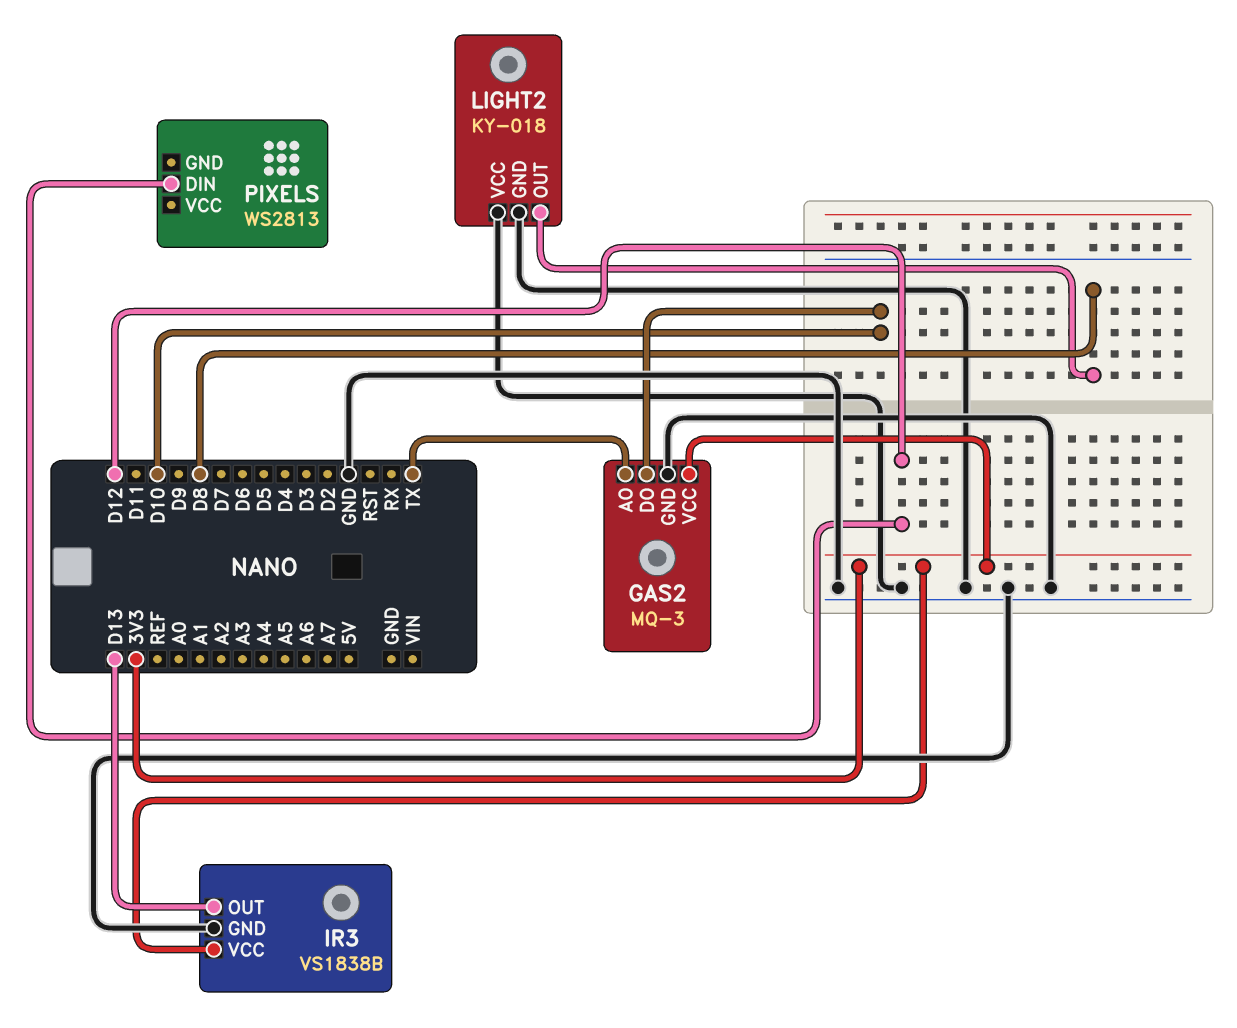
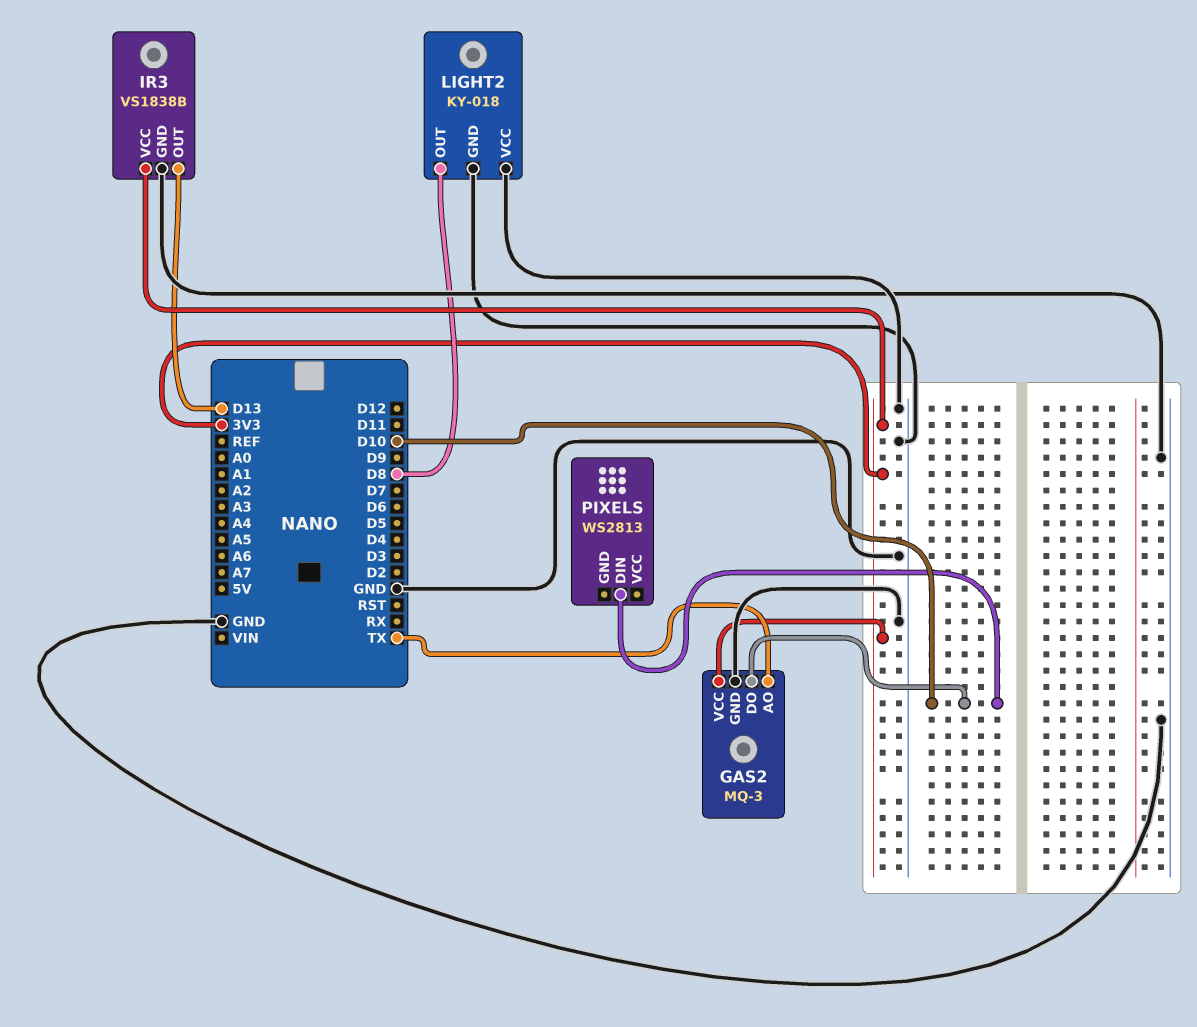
PIXELS pin DIN: D12 -> D10

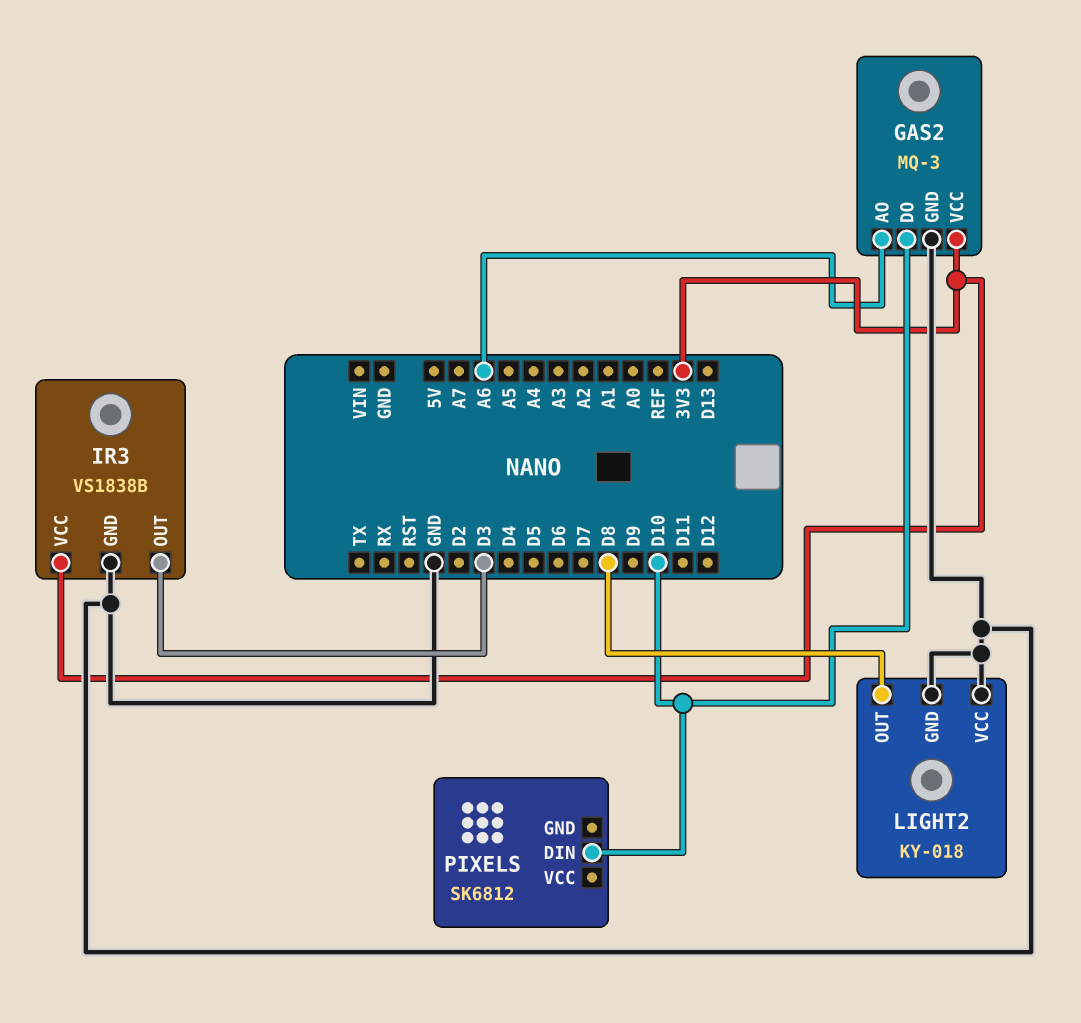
GAS2 pin AO: TX -> A6
IR3 pin OUT: D13 -> D3
PIXELS: WS2813 -> SK6812

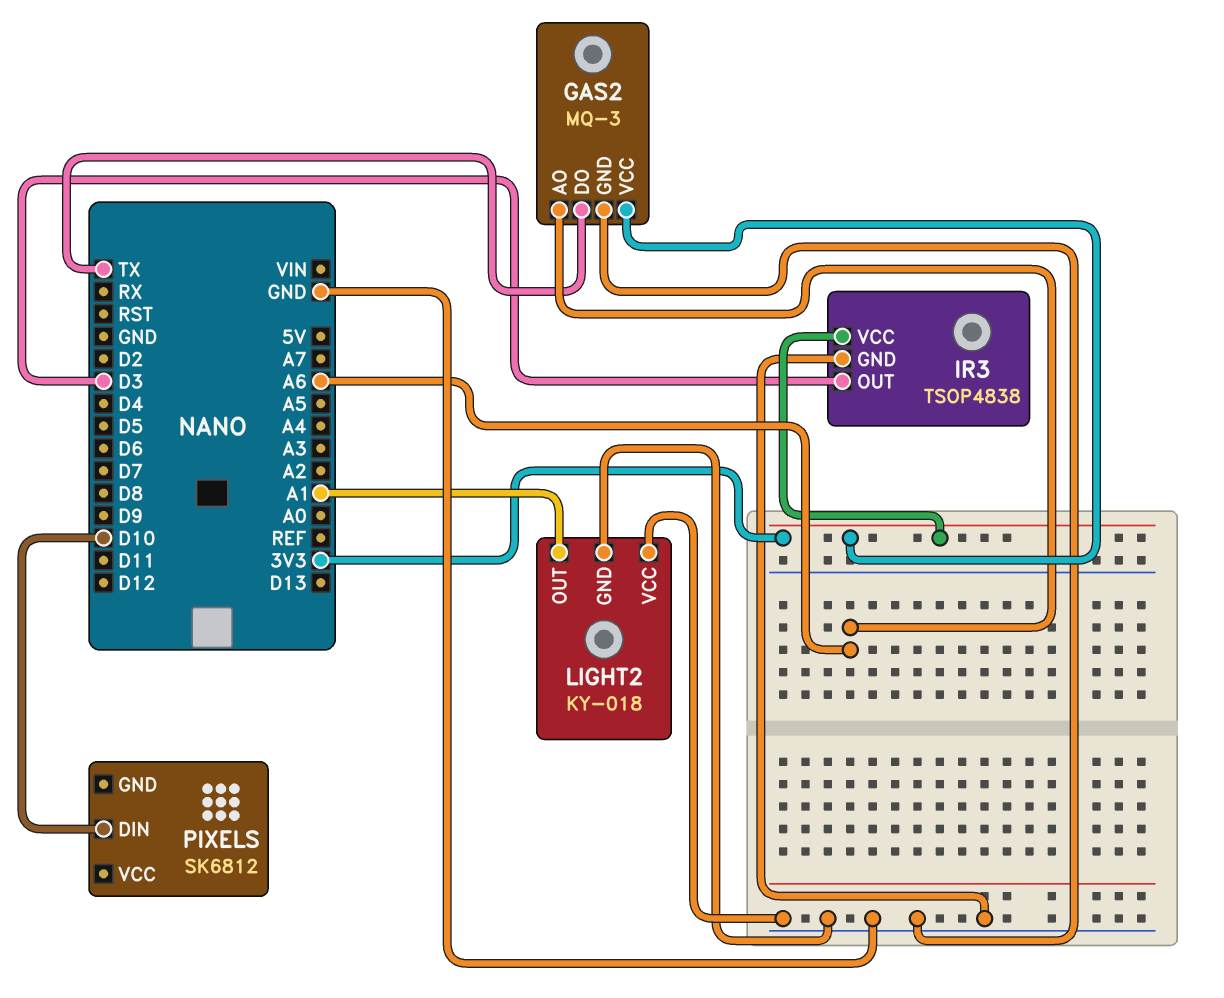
GAS2 pin DO: D10 -> TX
IR3: VS1838B -> TSOP4838
LIGHT2 pin OUT: D8 -> A1

